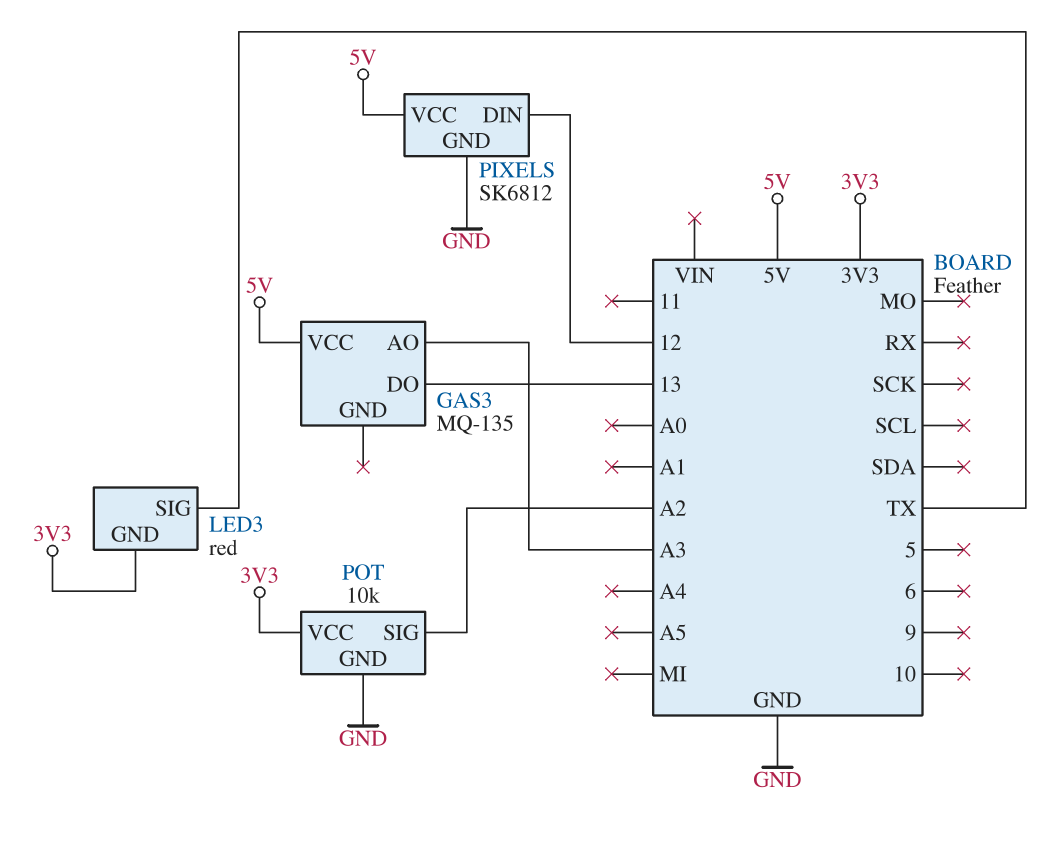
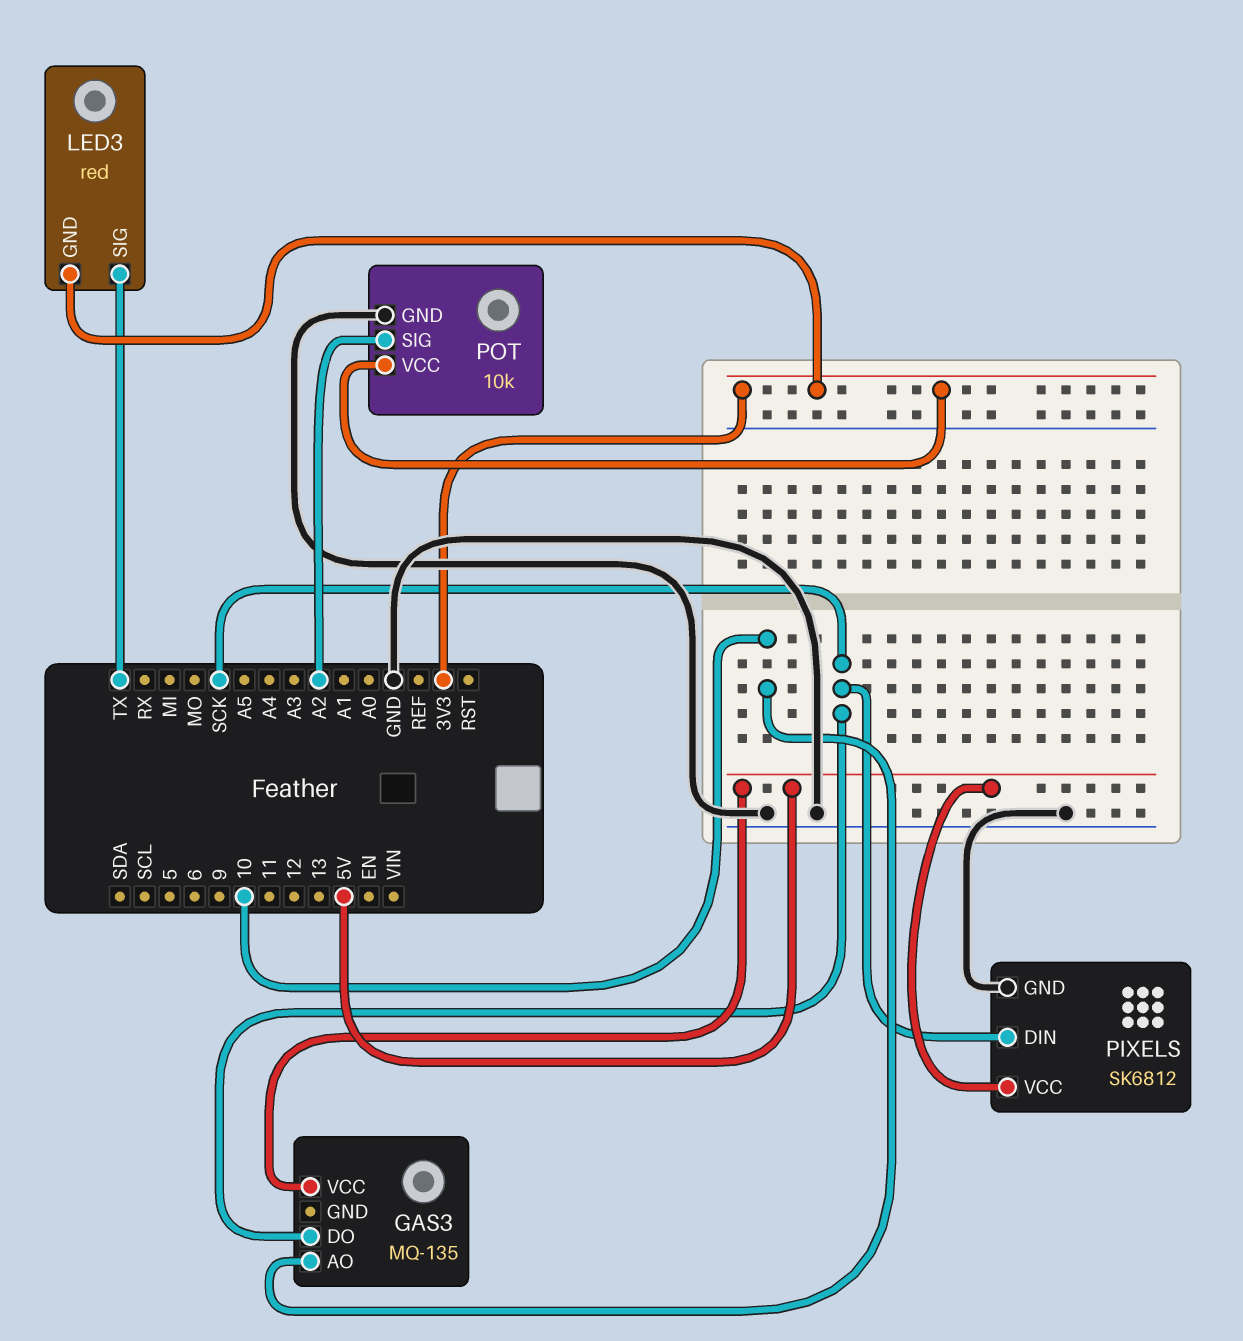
GAS3 pin AO: A3 -> 10
GAS3 pin DO: 13 -> SCK
PIXELS pin DIN: 12 -> SCK

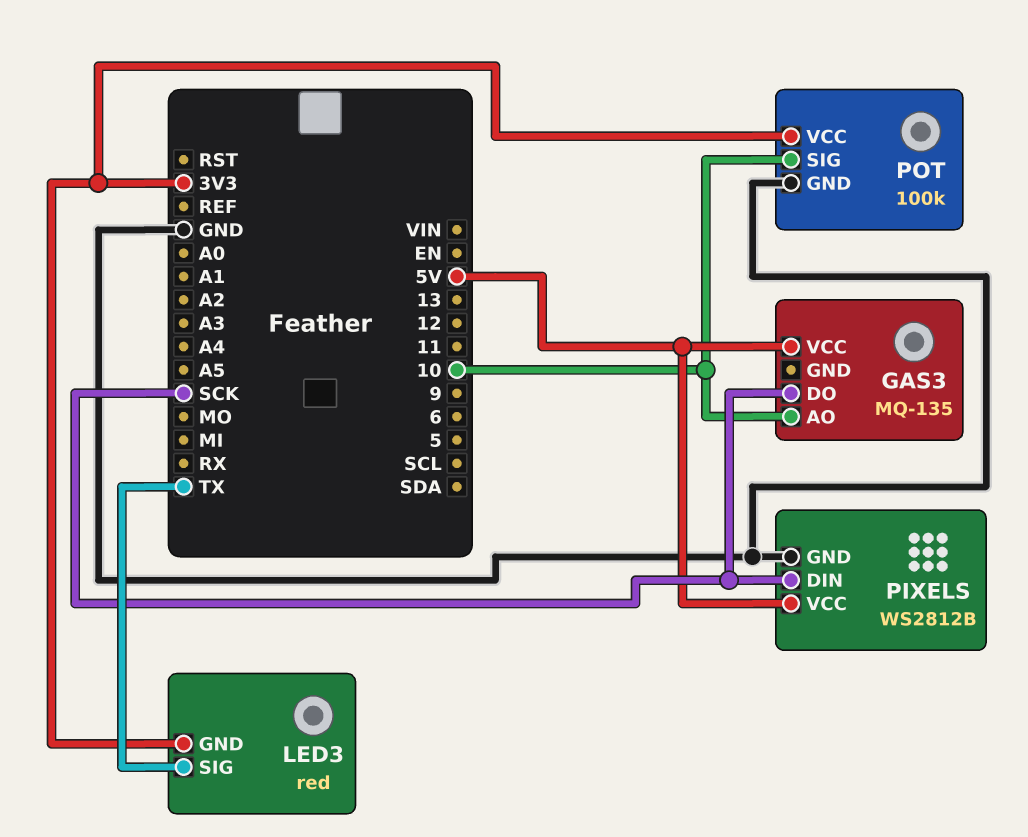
PIXELS: SK6812 -> WS2812B
POT: 10k -> 100k
POT pin SIG: A2 -> 10

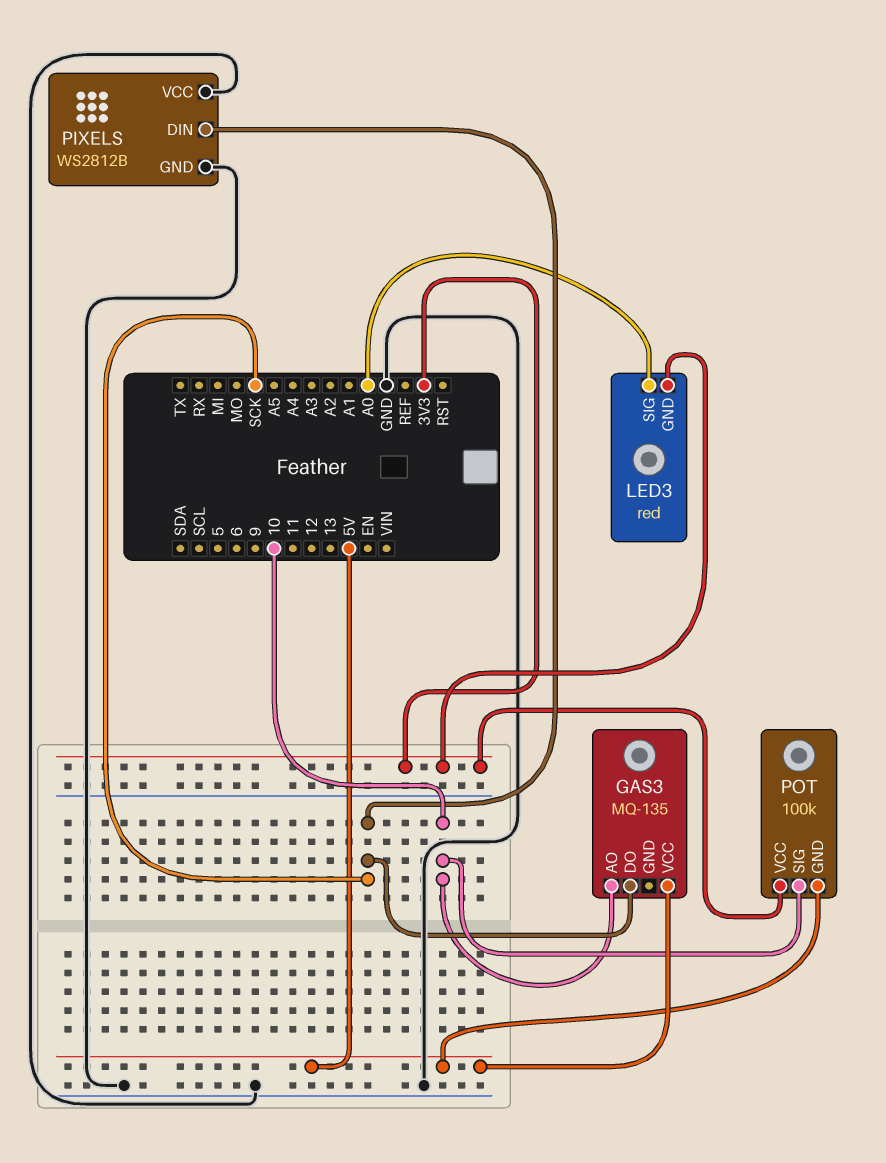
LED3 pin SIG: TX -> A0
PIXELS pin VCC: 5V -> GND
POT pin GND: GND -> 5V

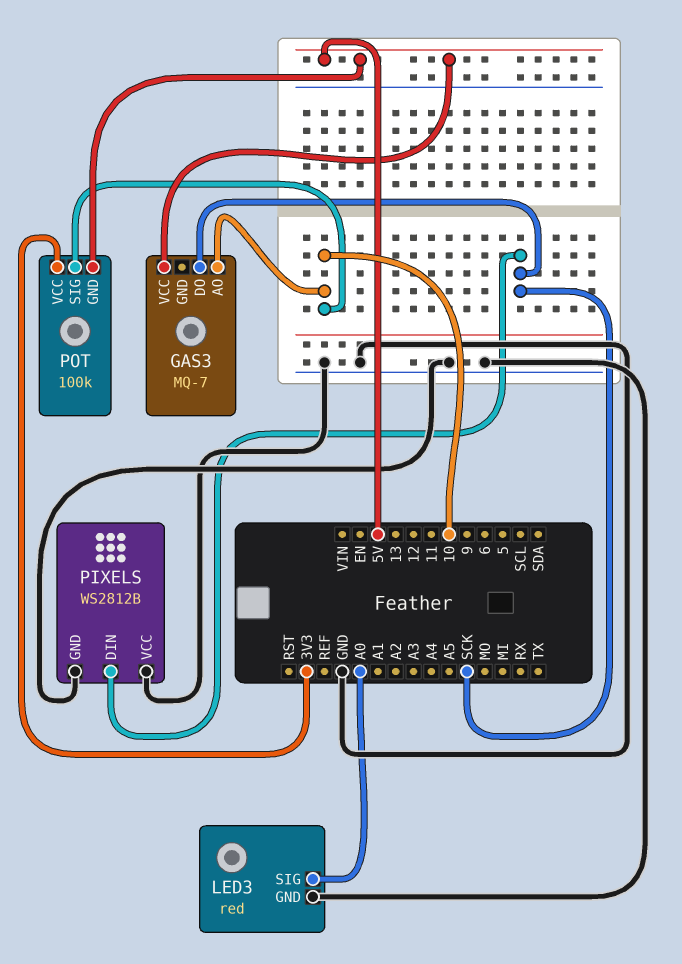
GAS3: MQ-135 -> MQ-7
LED3 pin GND: 3V3 -> GND

